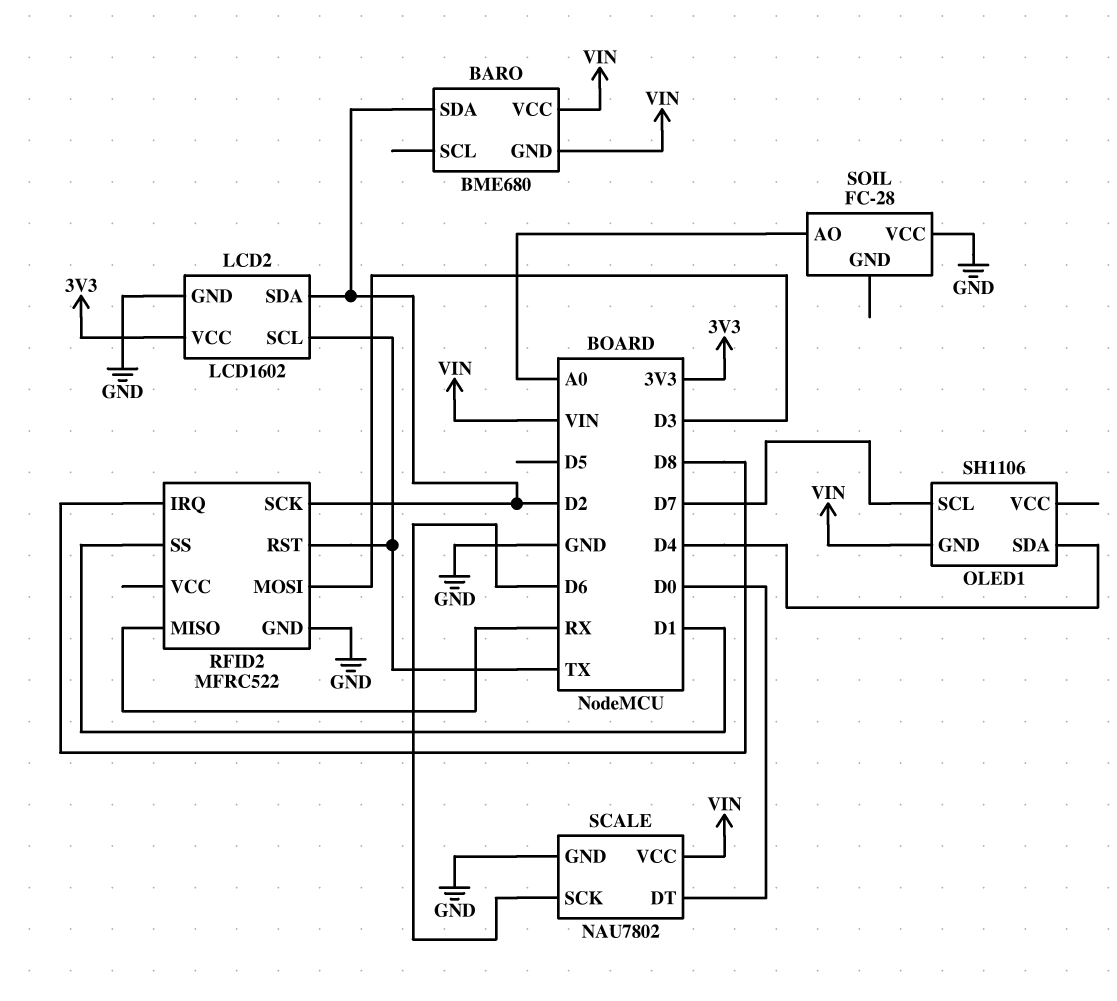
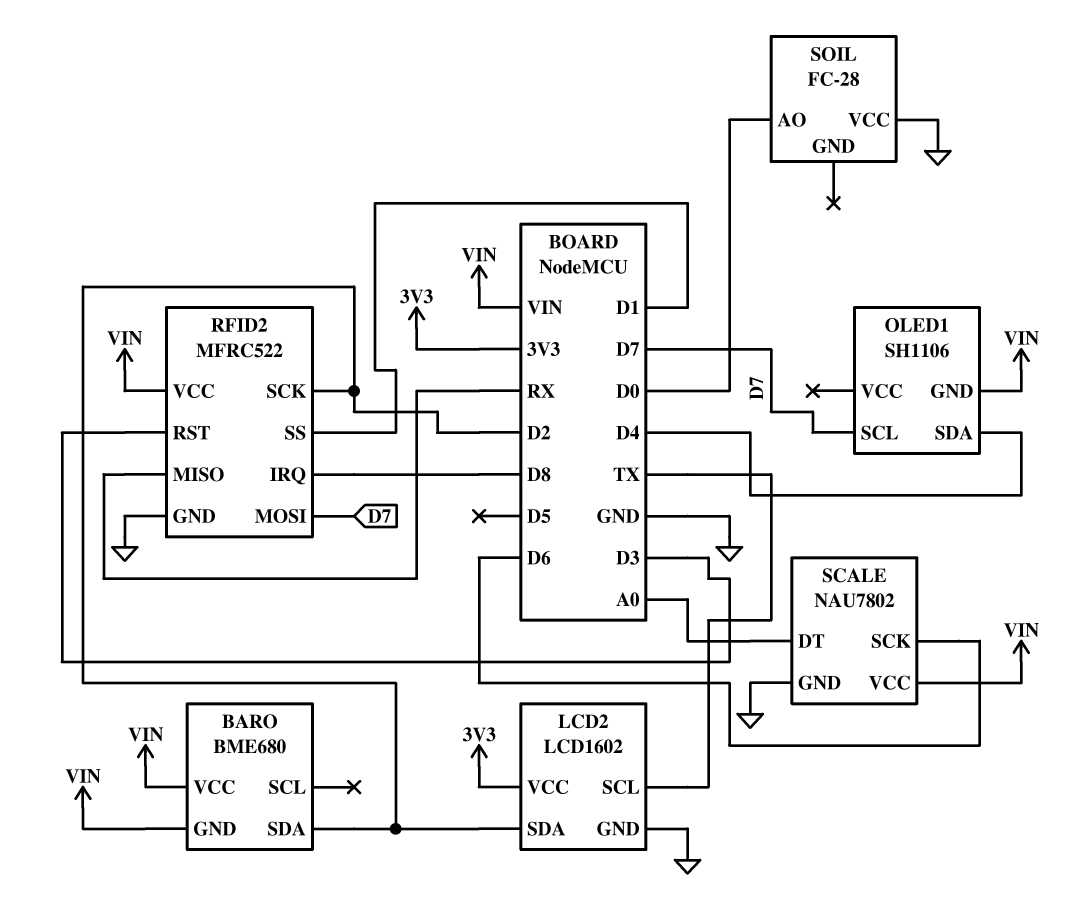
RFID2 pin MOSI: D3 -> D7
RFID2 pin RST: TX -> D3
RFID2 pin VCC: none -> VIN
SCALE pin DT: D0 -> A0
SOIL pin AO: A0 -> D0

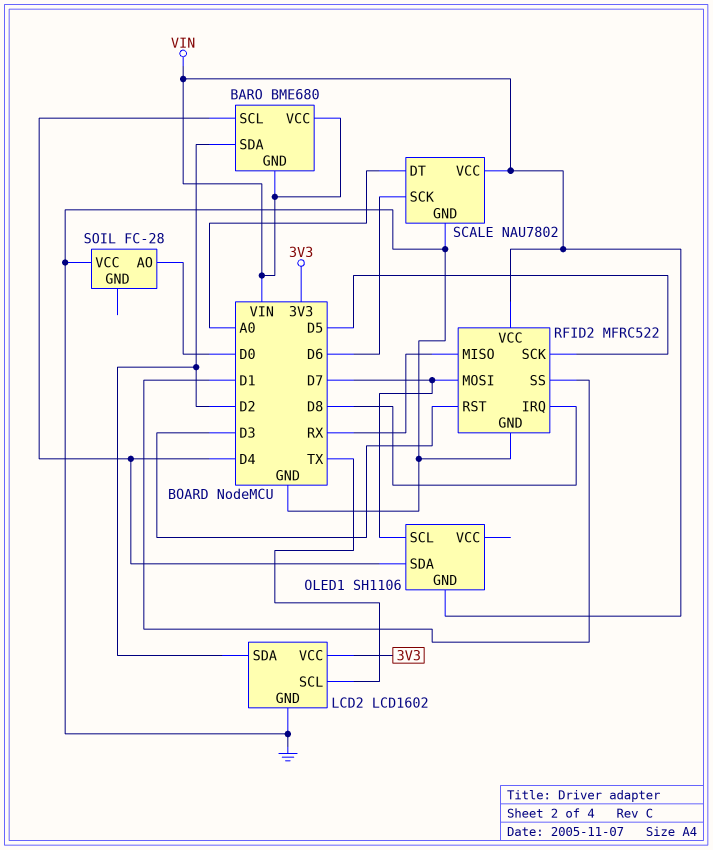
BARO pin SCL: none -> D4
RFID2 pin SCK: D2 -> D5

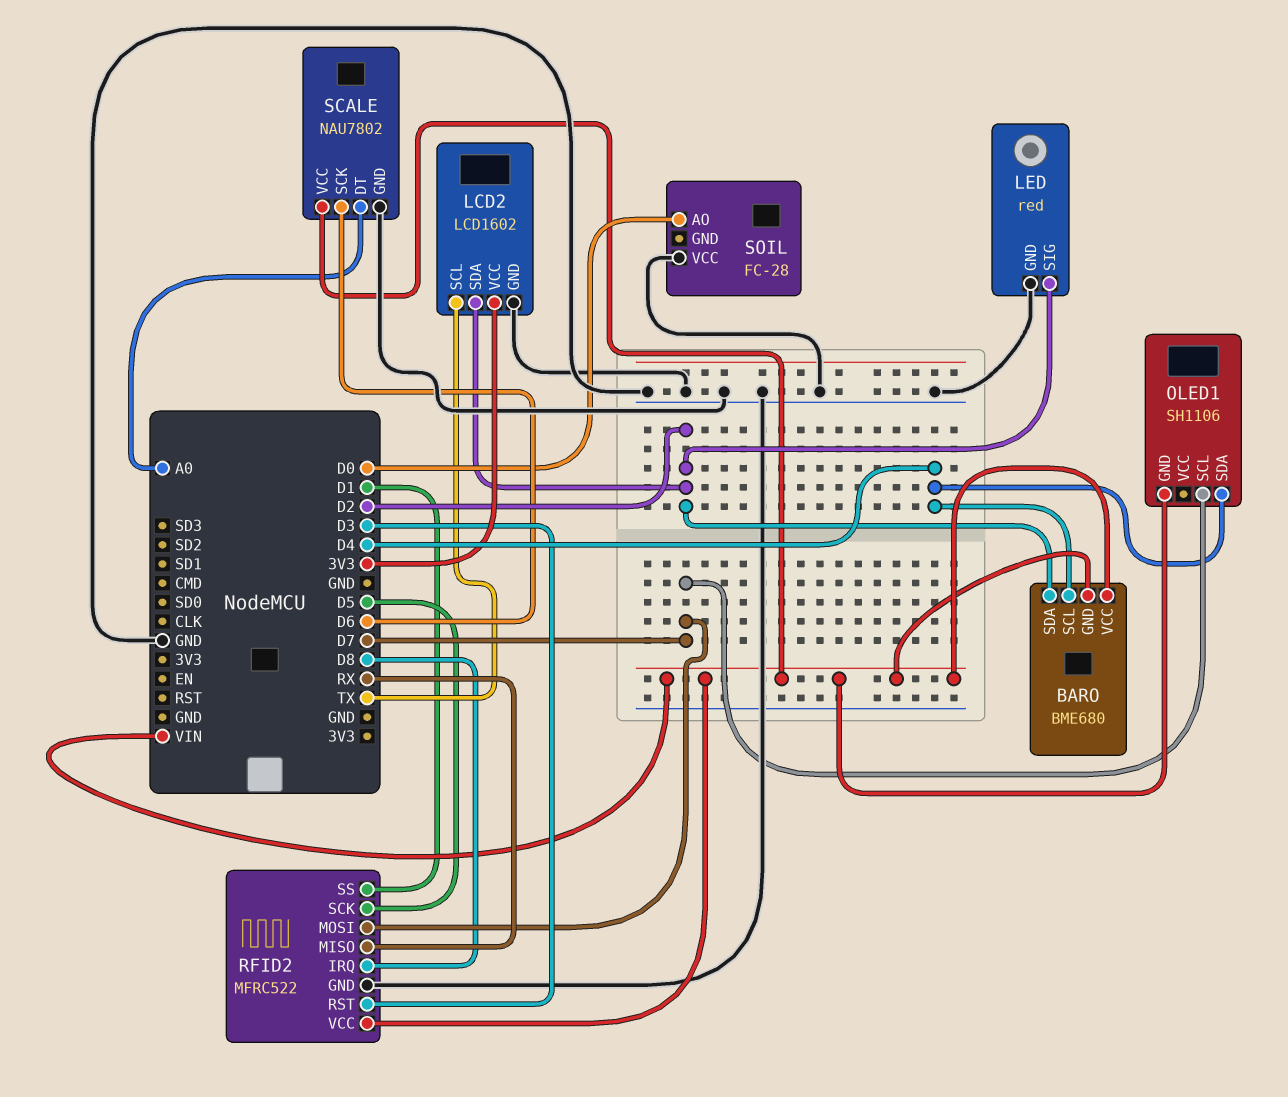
LED: none -> red
LED pin GND: none -> GND
LED pin SIG: none -> D2

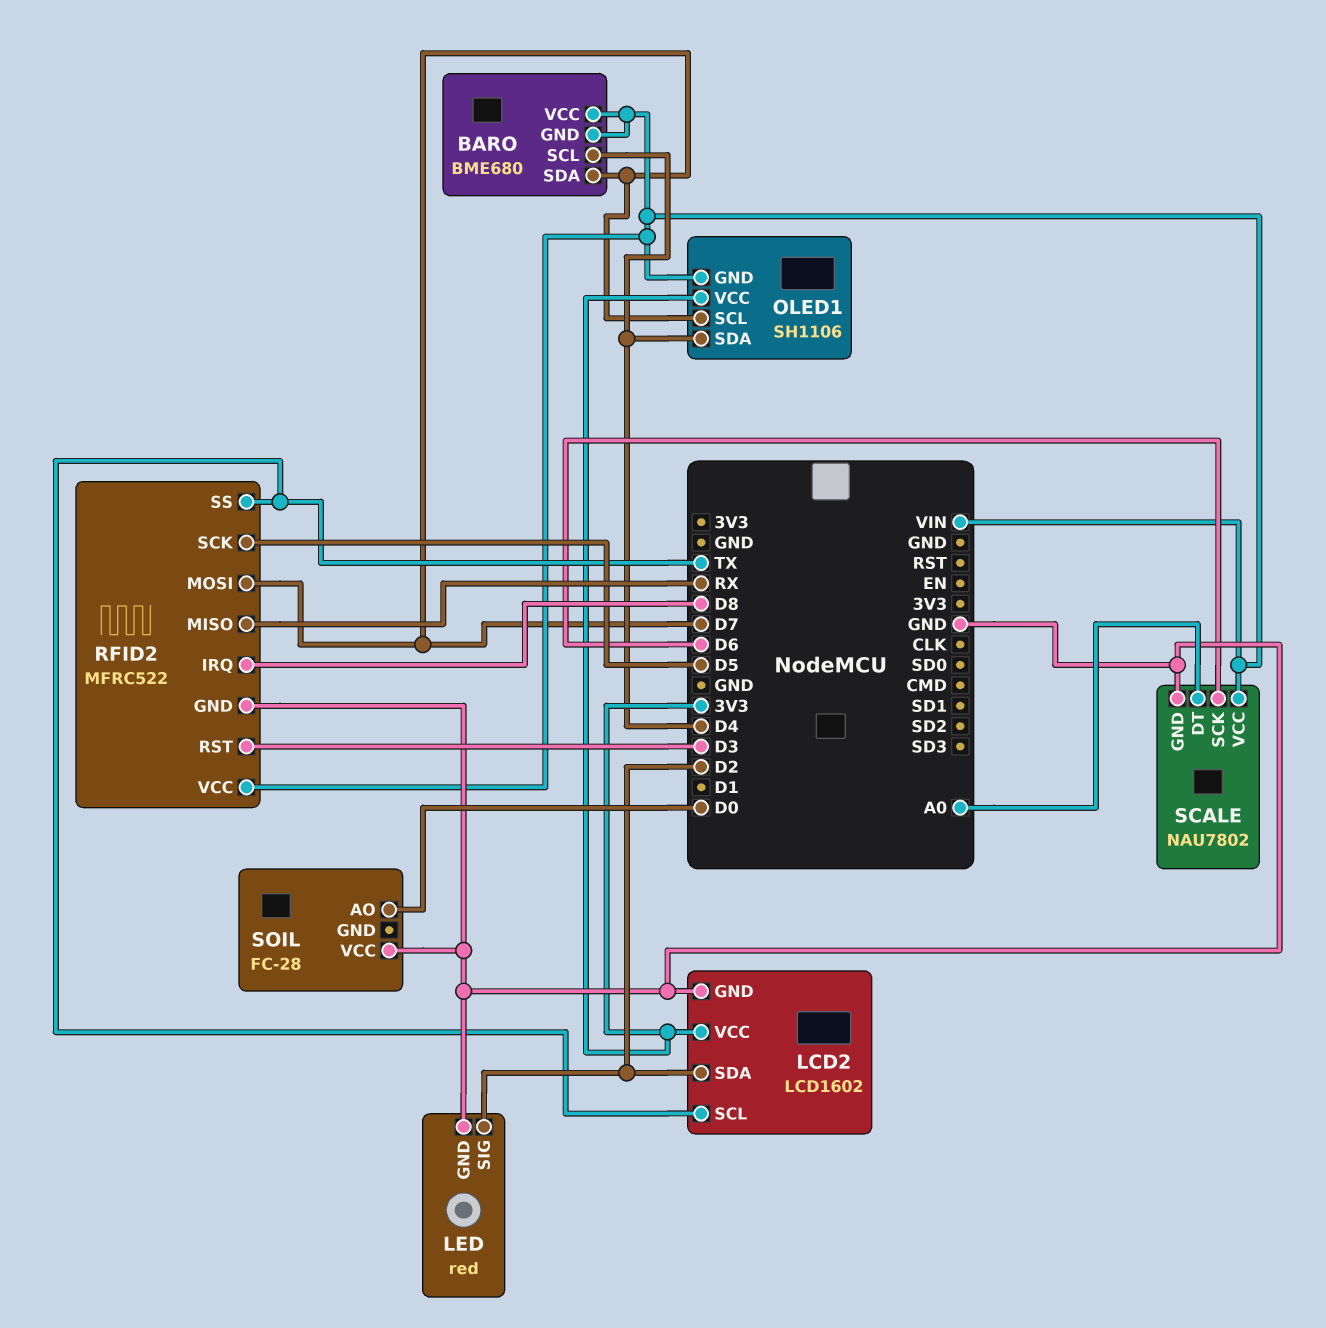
BARO pin SDA: D2 -> D7
OLED1 pin VCC: none -> 3V3
RFID2 pin SS: D1 -> TX

